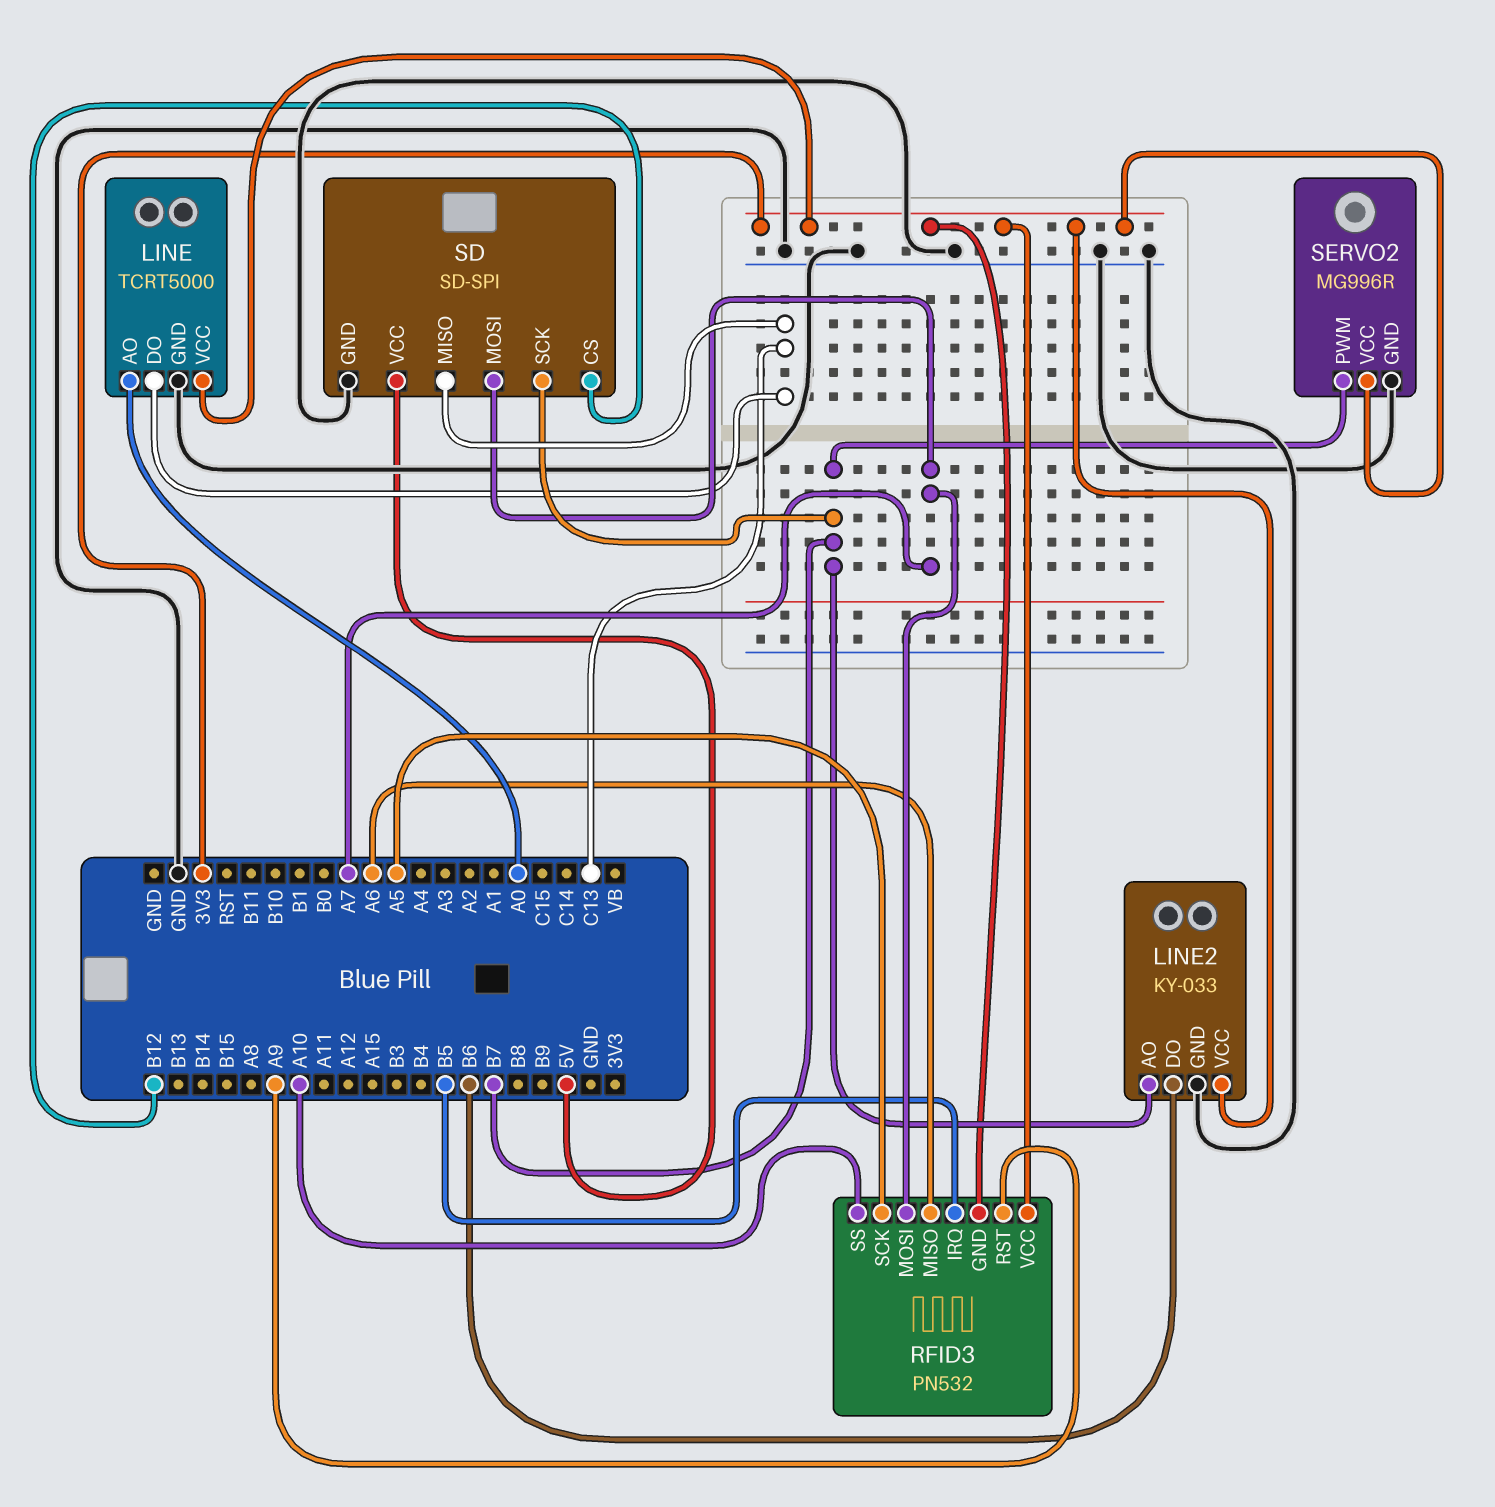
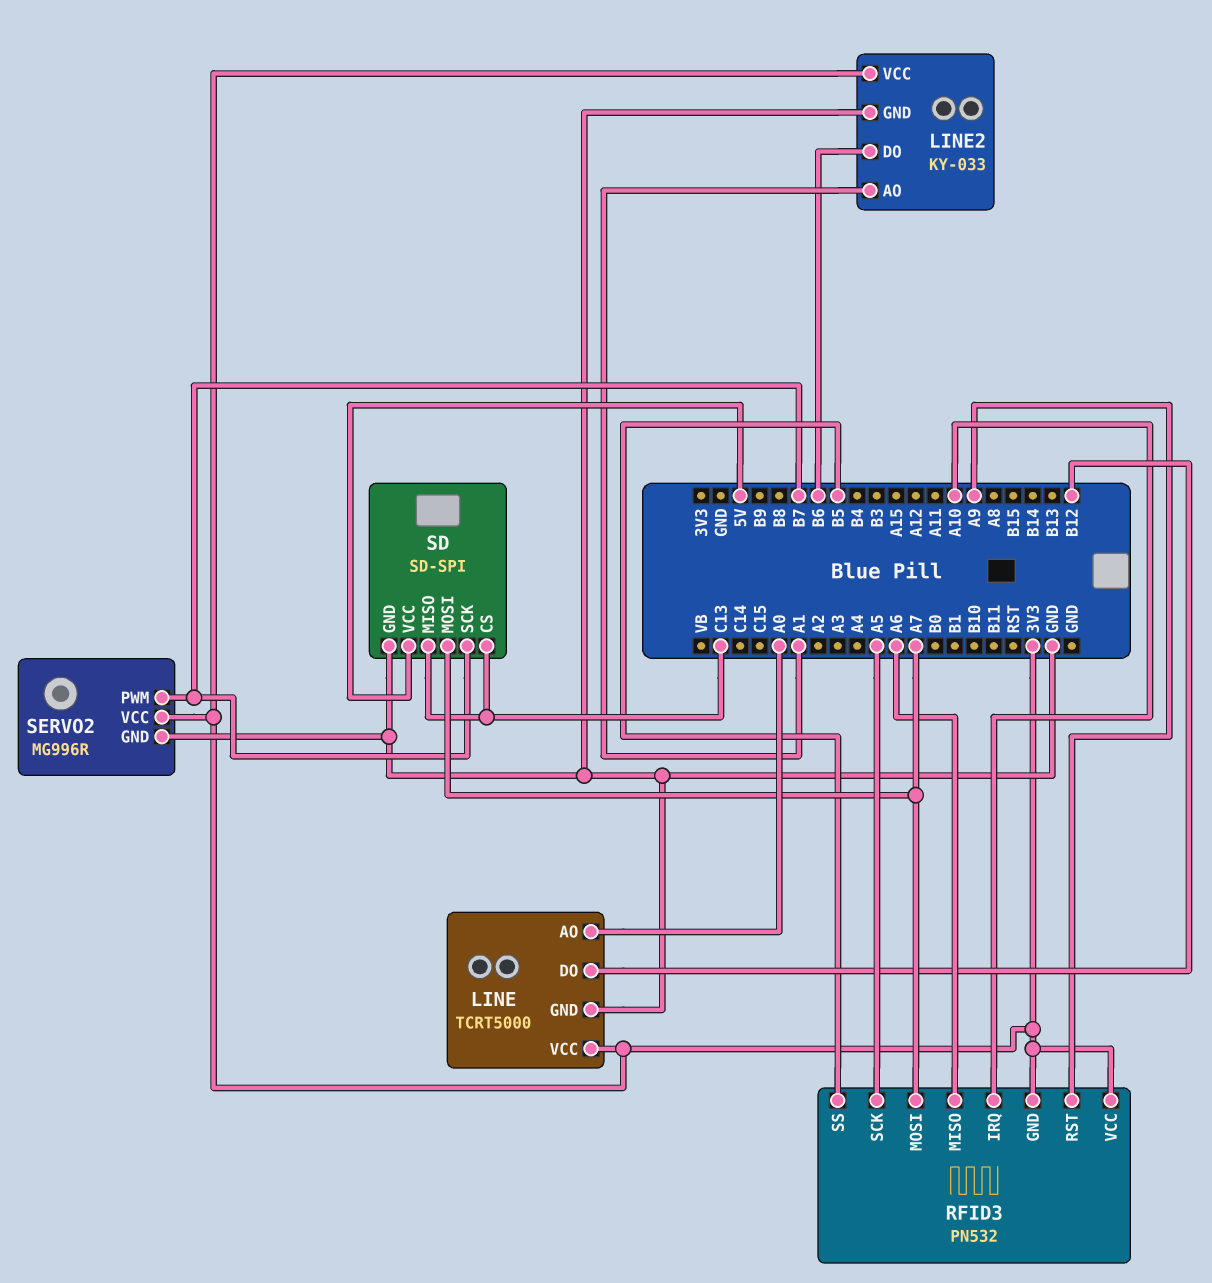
LINE pin DO: C13 -> B12
LINE2 pin AO: B7 -> A1
RFID3 pin IRQ: B5 -> A10
RFID3 pin SS: A10 -> B5
SD pin CS: B12 -> C13

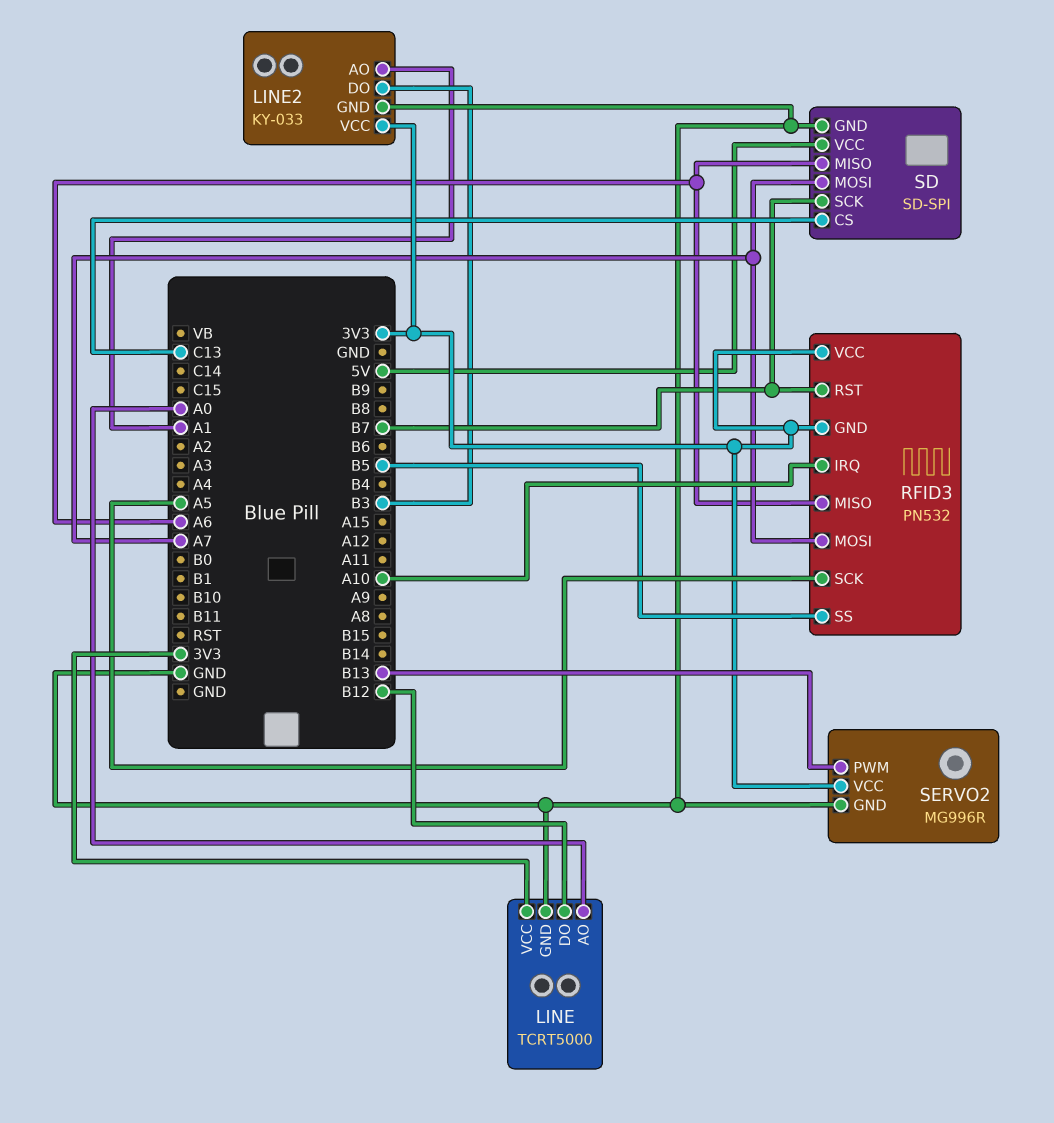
LINE2 pin DO: B6 -> B3
RFID3 pin RST: A9 -> B7
SD pin MISO: C13 -> A6
SERVO2 pin PWM: B7 -> B13

